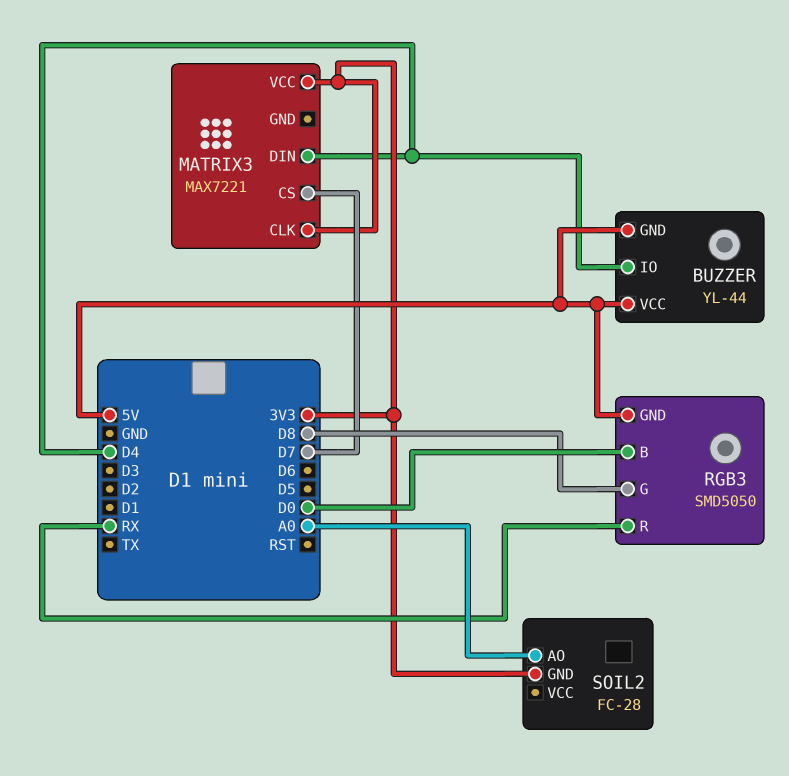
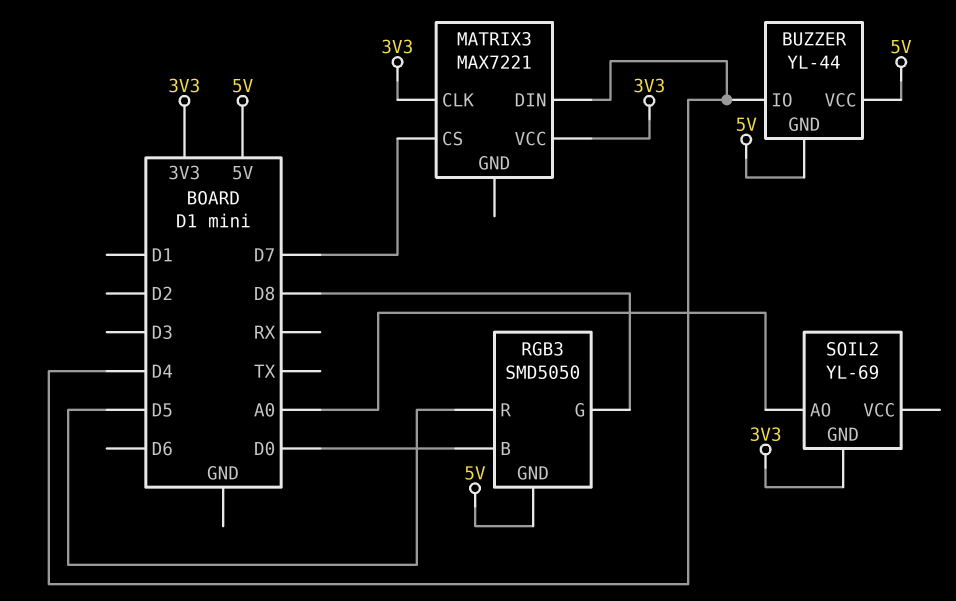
RGB3 pin R: RX -> D5
SOIL2: FC-28 -> YL-69

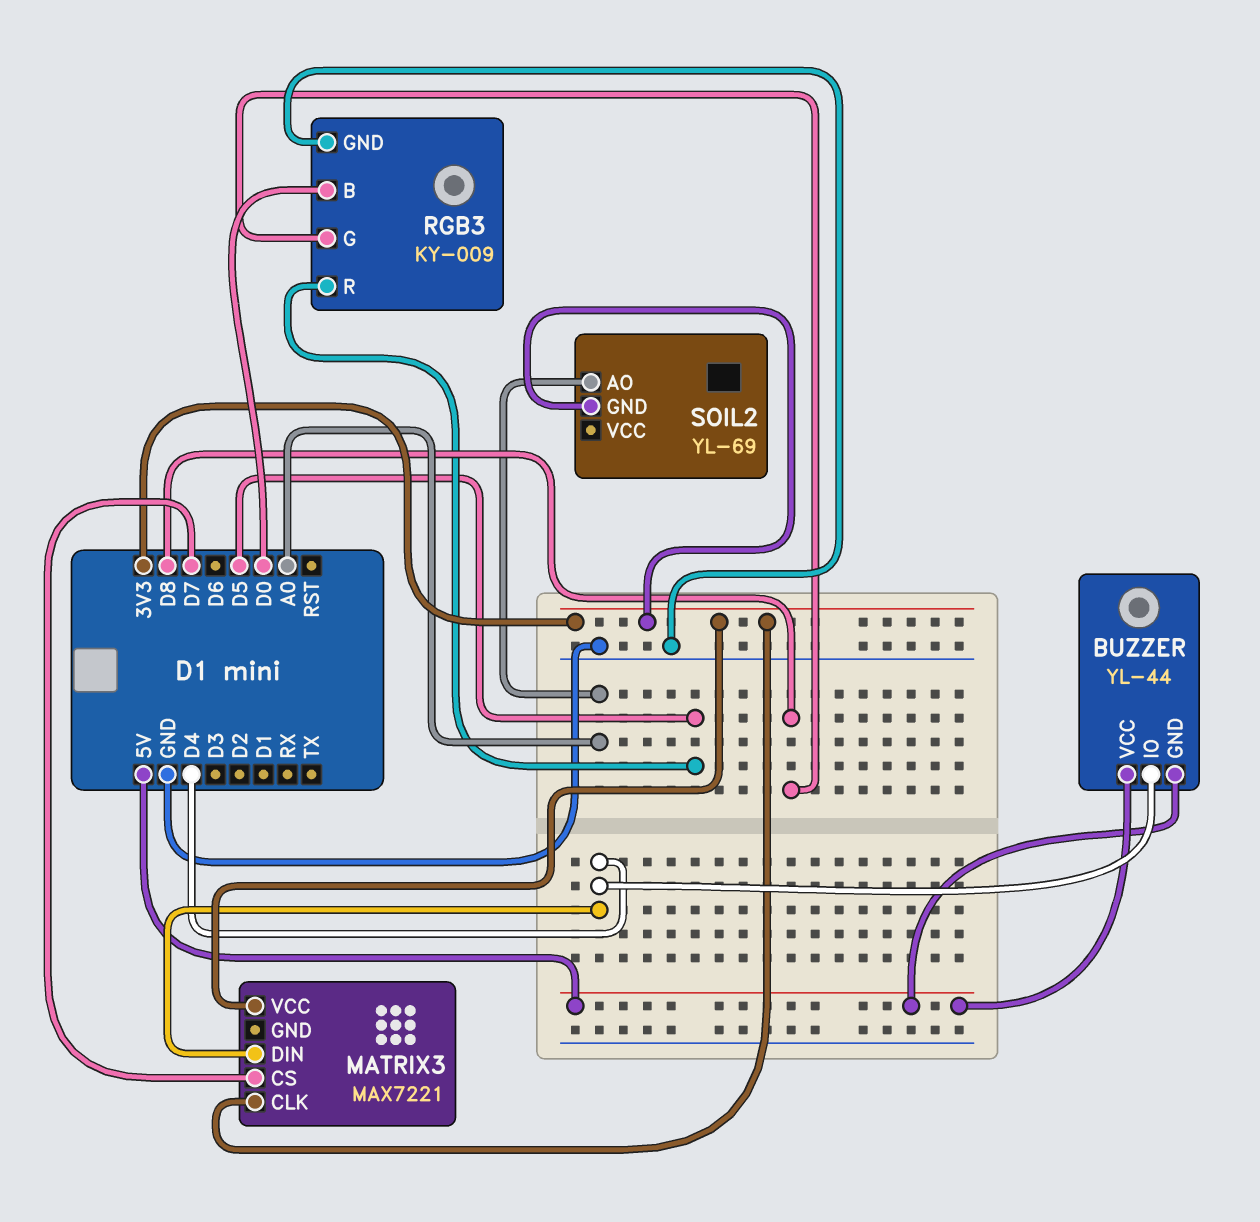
RGB3: SMD5050 -> KY-009
RGB3 pin GND: 5V -> GND

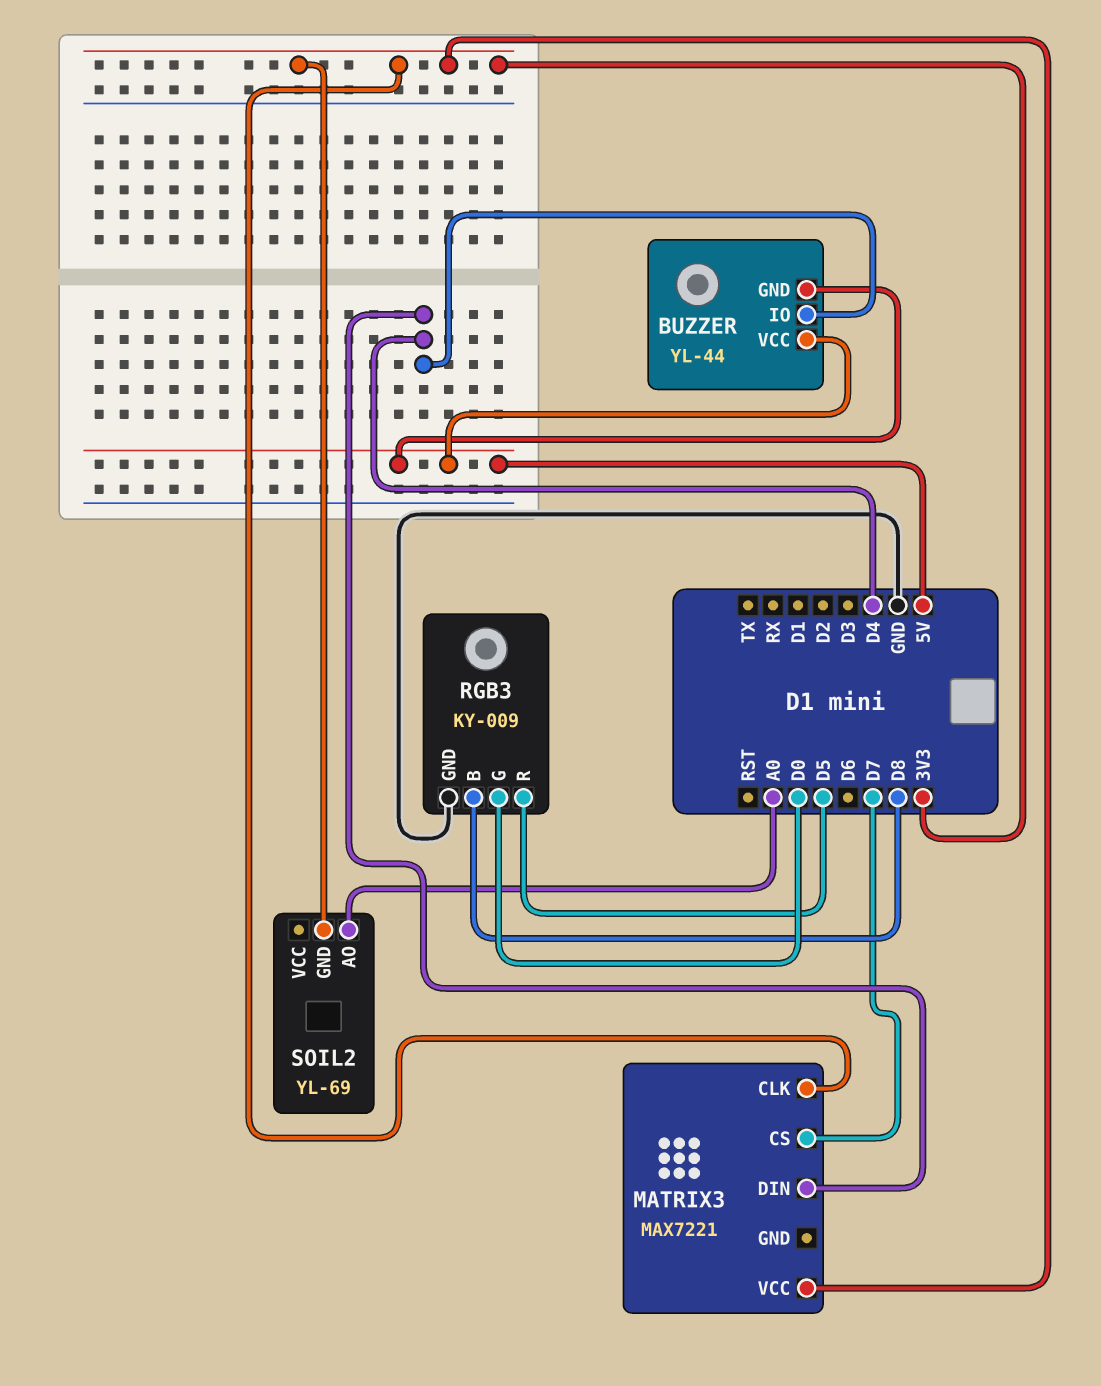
RGB3 pin B: D0 -> D8
RGB3 pin G: D8 -> D0

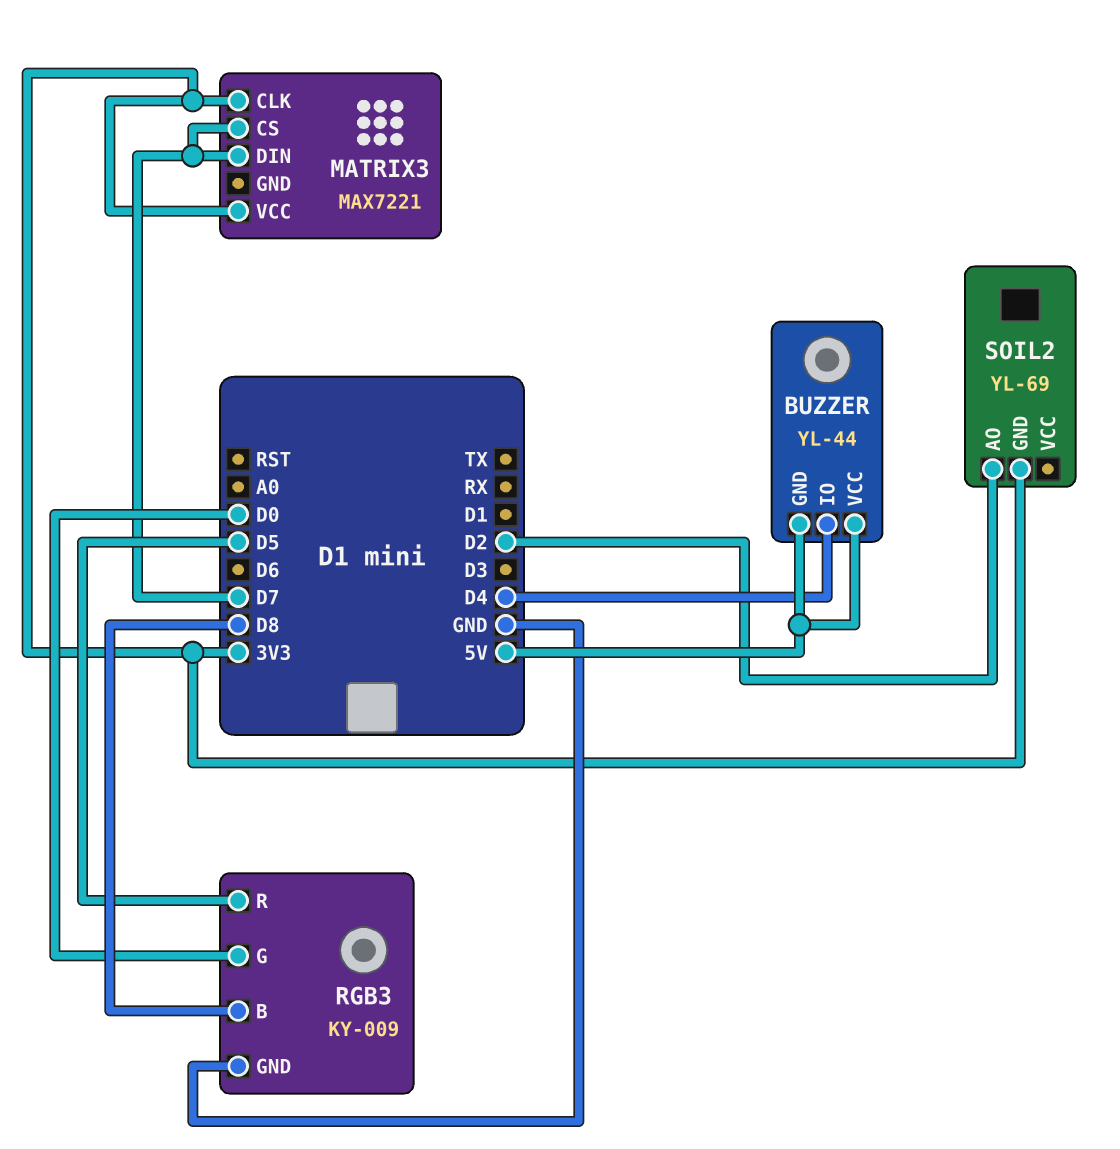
MATRIX3 pin DIN: D4 -> D7
SOIL2 pin AO: A0 -> D2

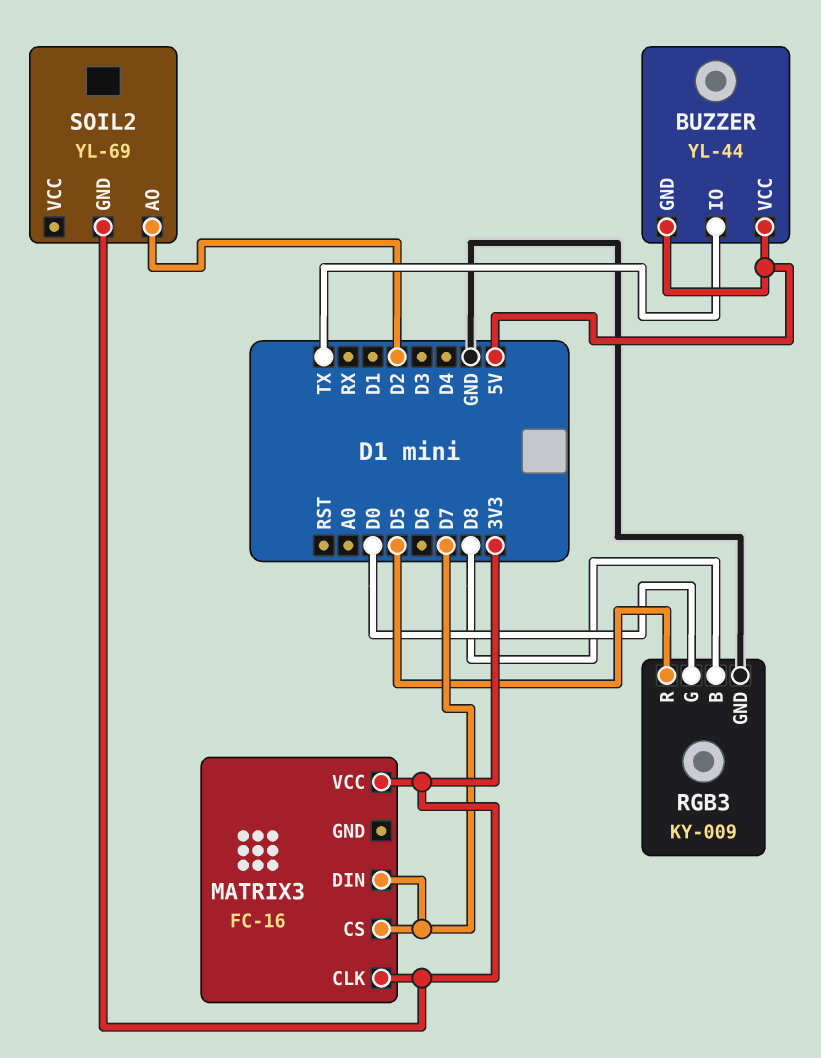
BUZZER pin IO: D4 -> TX
MATRIX3: MAX7221 -> FC-16

